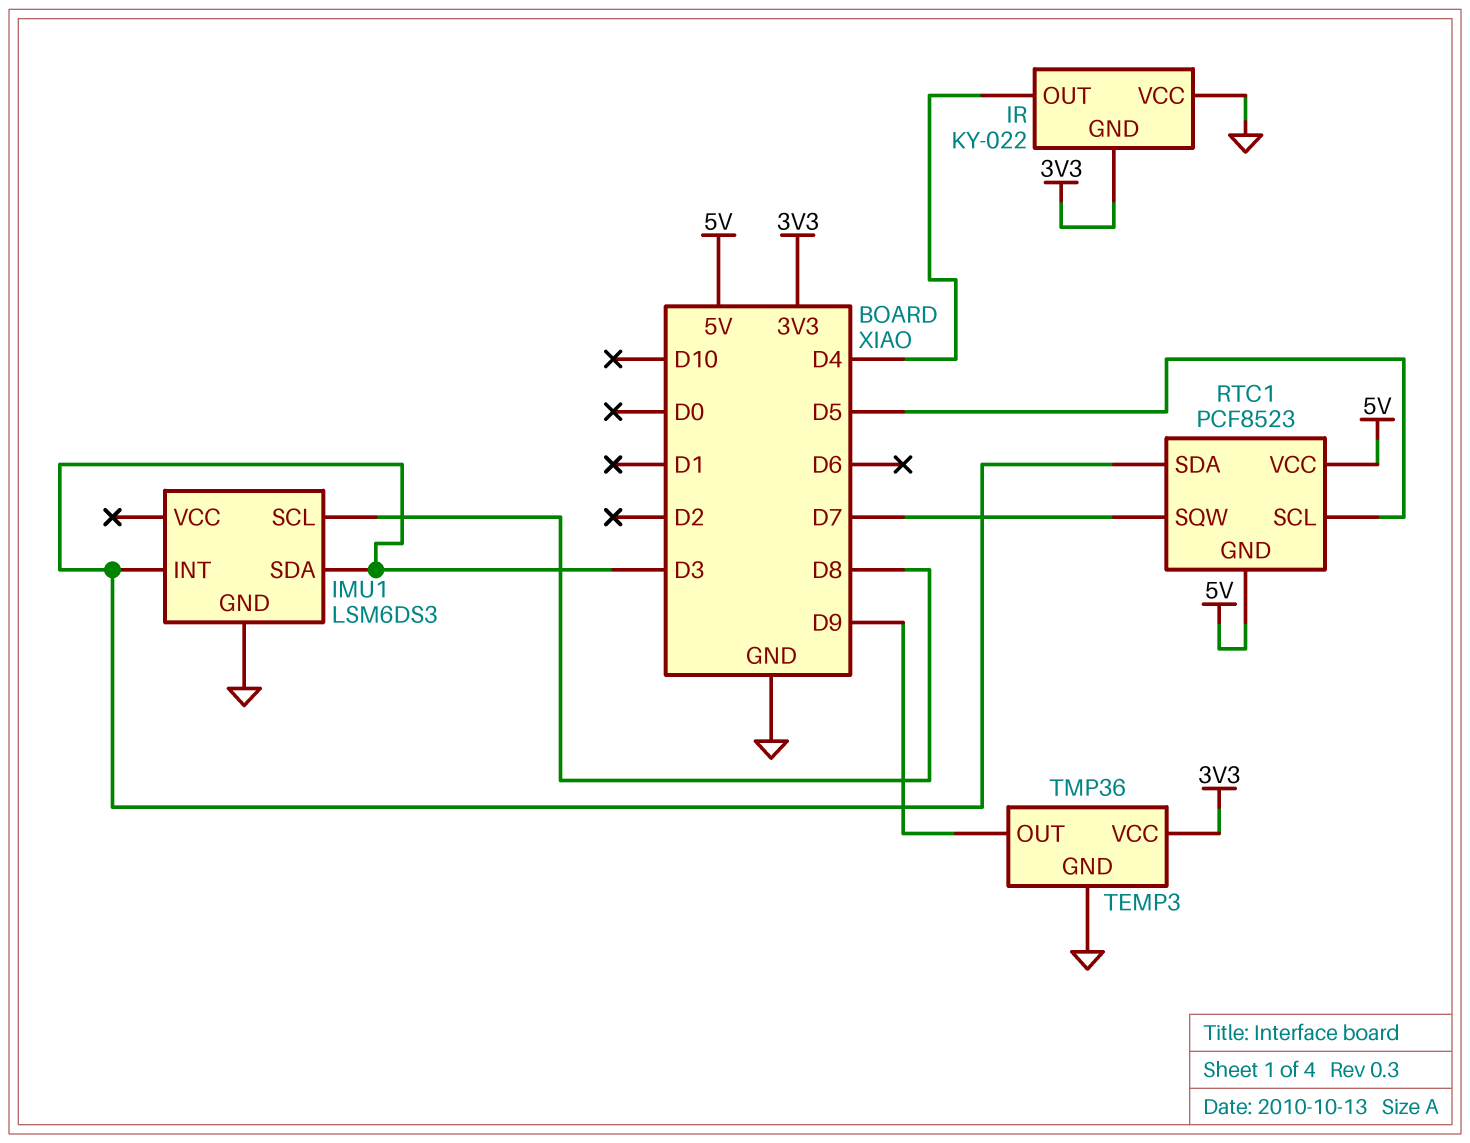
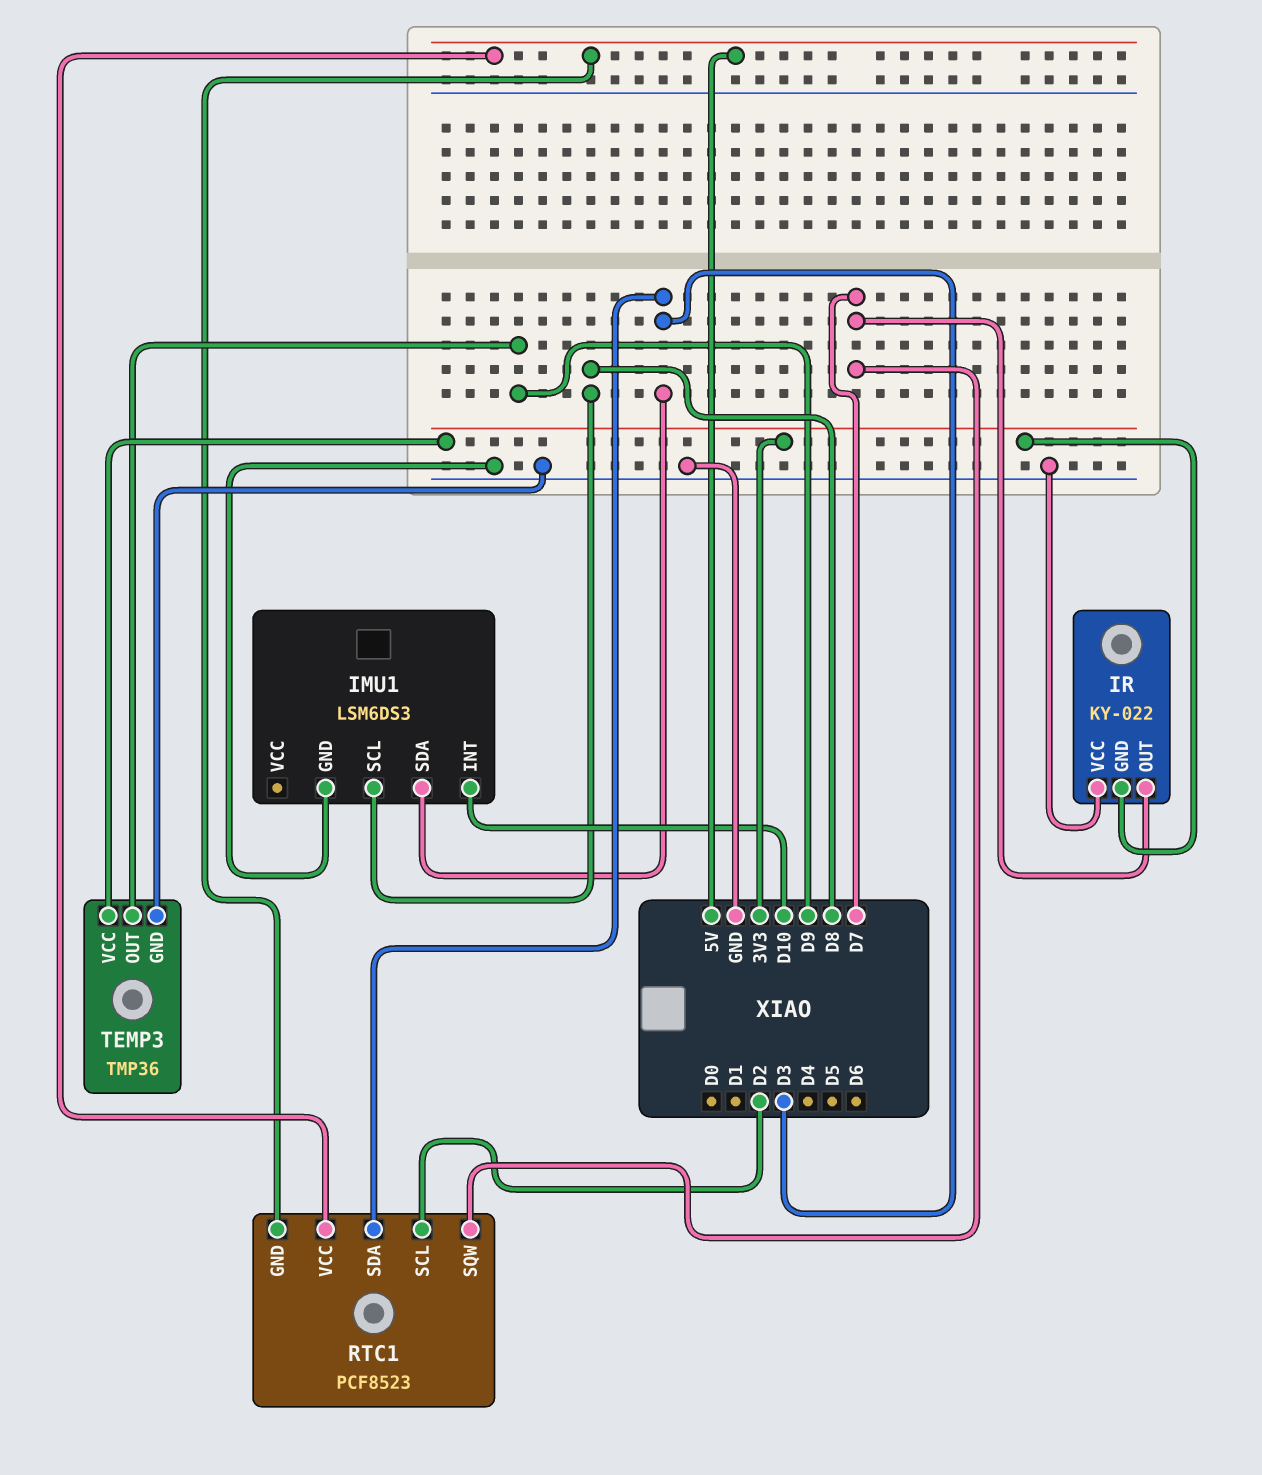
IMU1 pin INT: D3 -> D10
IR pin OUT: D4 -> D7
RTC1 pin SCL: D5 -> D2

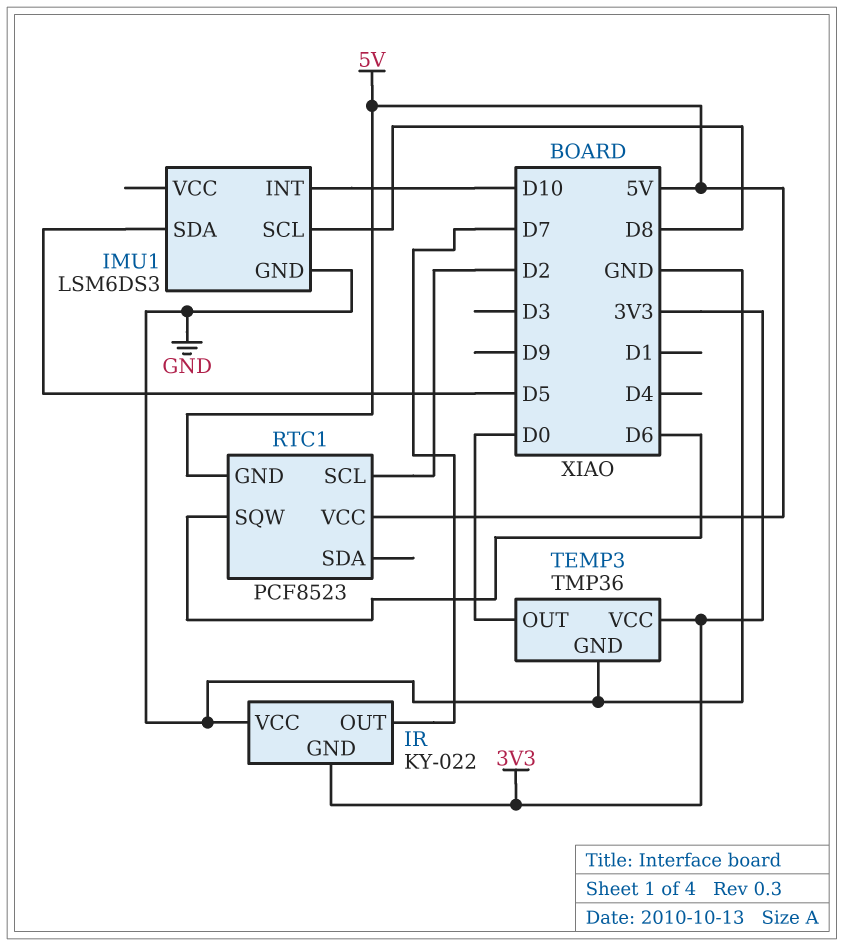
IMU1 pin SDA: D3 -> D5
RTC1 pin SDA: D3 -> none
RTC1 pin SQW: D7 -> D6
TEMP3 pin OUT: D9 -> D0

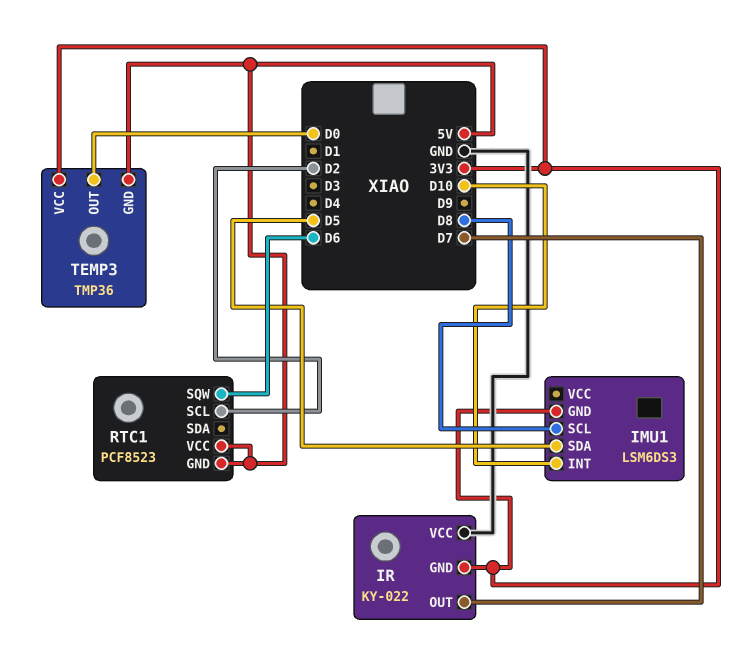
IMU1 pin GND: GND -> 3V3
TEMP3 pin GND: GND -> 5V

